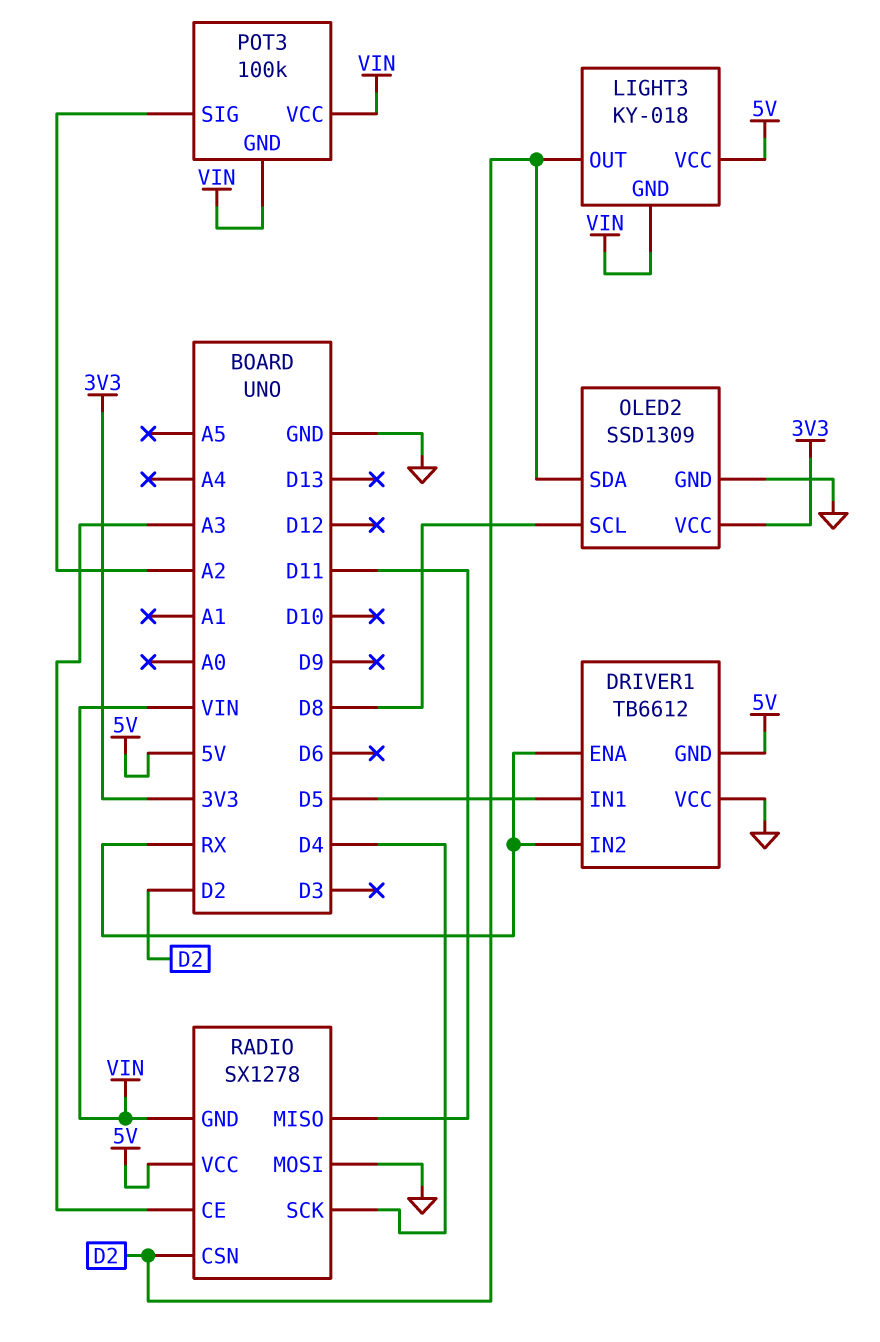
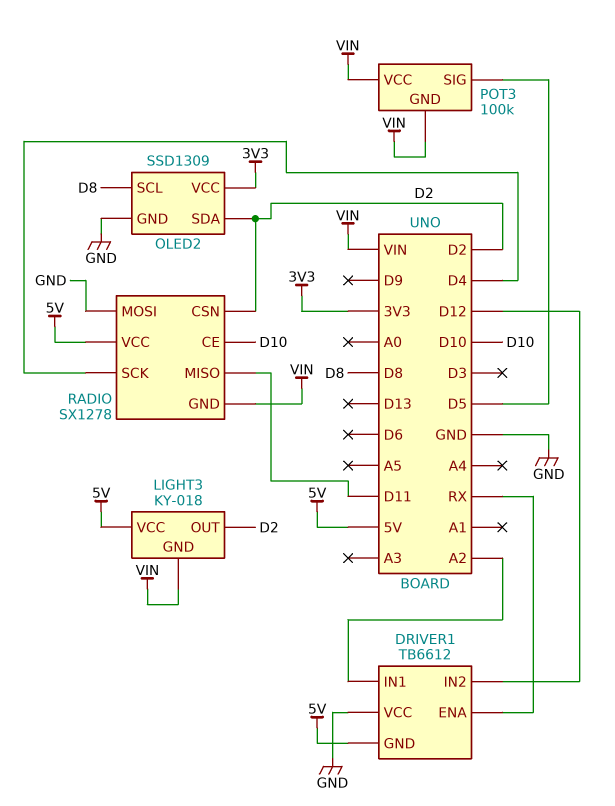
DRIVER1 pin IN1: D5 -> A2
DRIVER1 pin IN2: RX -> D12
POT3 pin SIG: A2 -> D5
RADIO pin CE: A3 -> D10

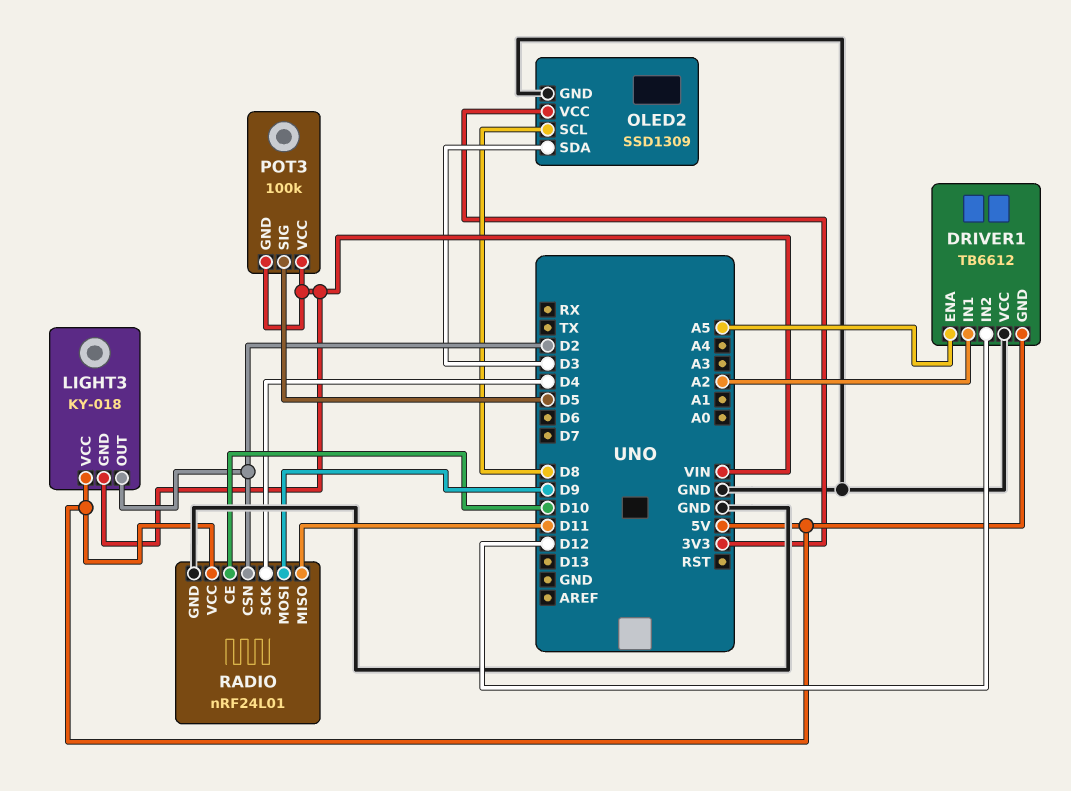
DRIVER1 pin ENA: RX -> A5
OLED2 pin SDA: D2 -> D3
RADIO: SX1278 -> nRF24L01
RADIO pin GND: VIN -> GND
RADIO pin MOSI: GND -> D9

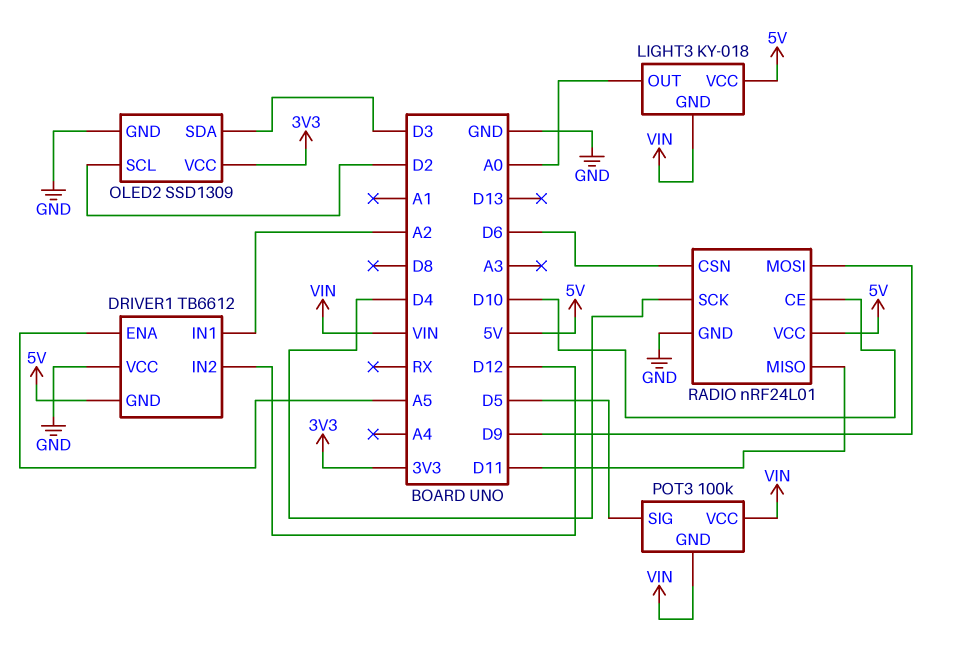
LIGHT3 pin OUT: D2 -> A0
OLED2 pin SCL: D8 -> D2
RADIO pin CSN: D2 -> D6

